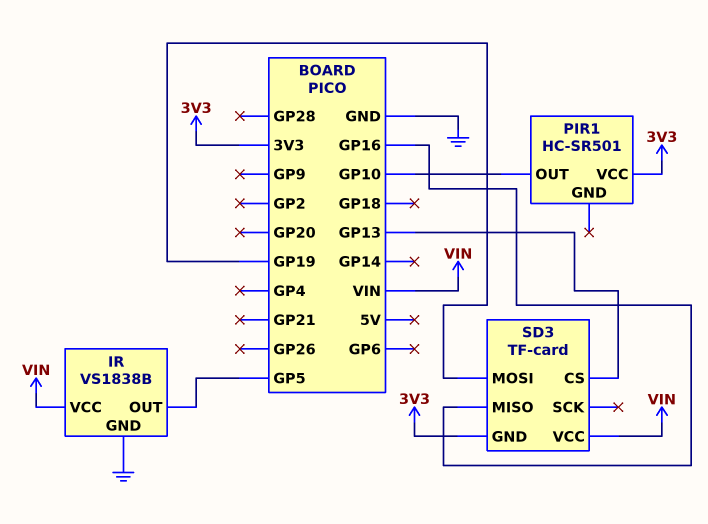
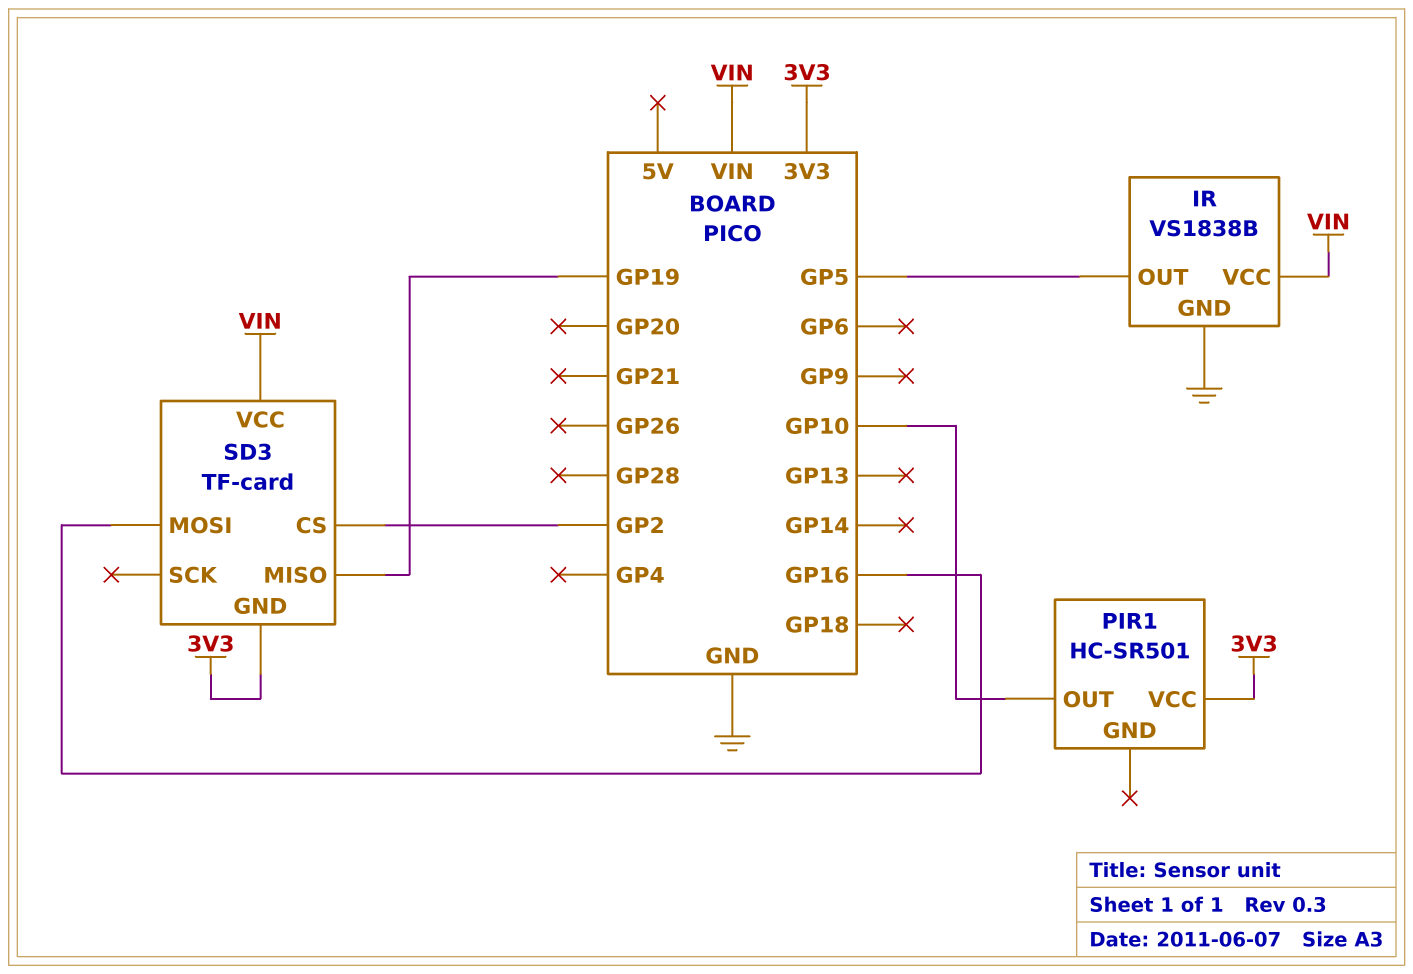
SD3 pin CS: GP13 -> GP2
SD3 pin MISO: GP16 -> GP19
SD3 pin MOSI: GP19 -> GP16

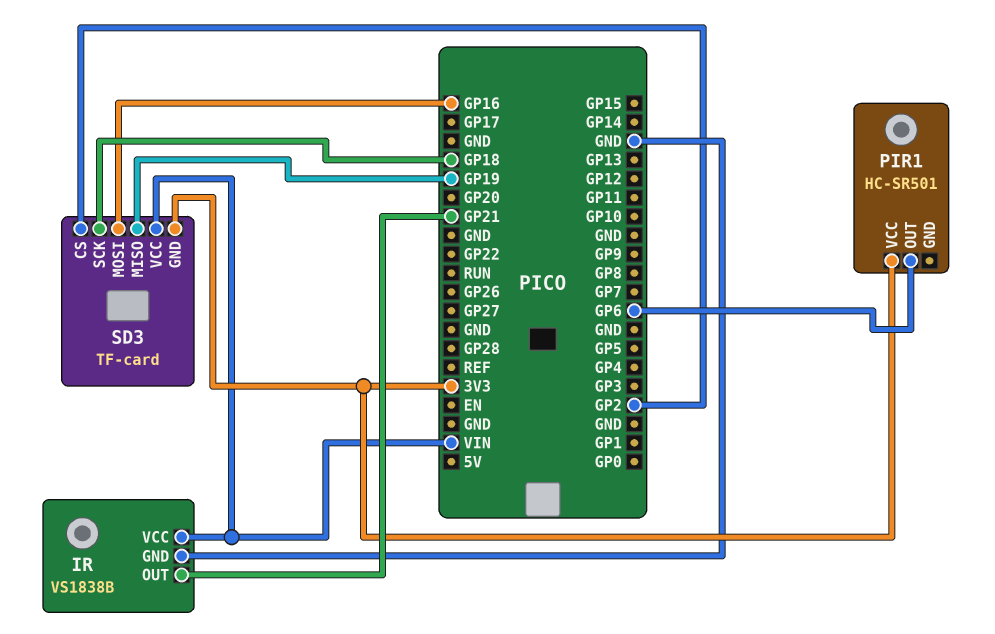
IR pin OUT: GP5 -> GP21
PIR1 pin OUT: GP10 -> GP6
SD3 pin SCK: none -> GP18

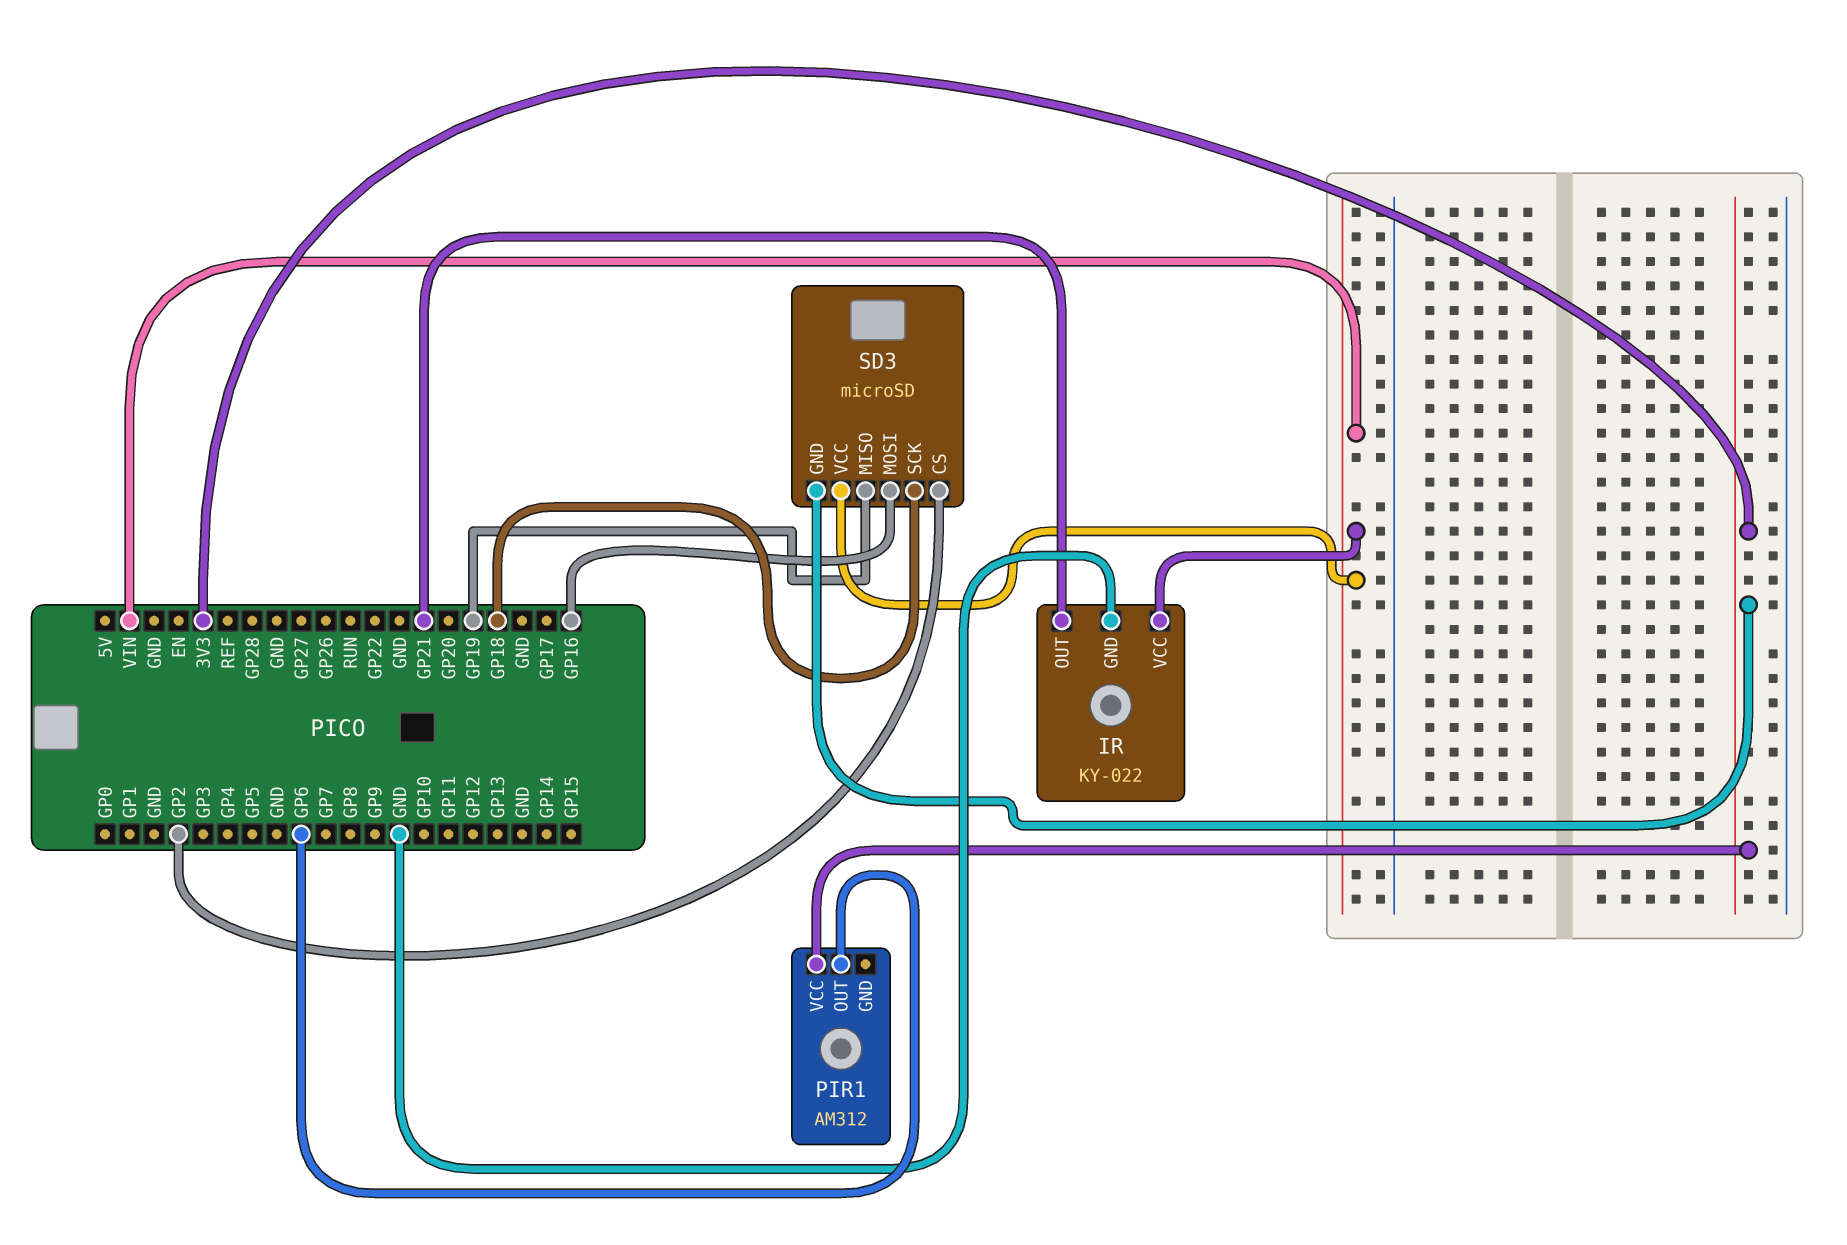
IR: VS1838B -> KY-022
PIR1: HC-SR501 -> AM312
SD3: TF-card -> microSD

